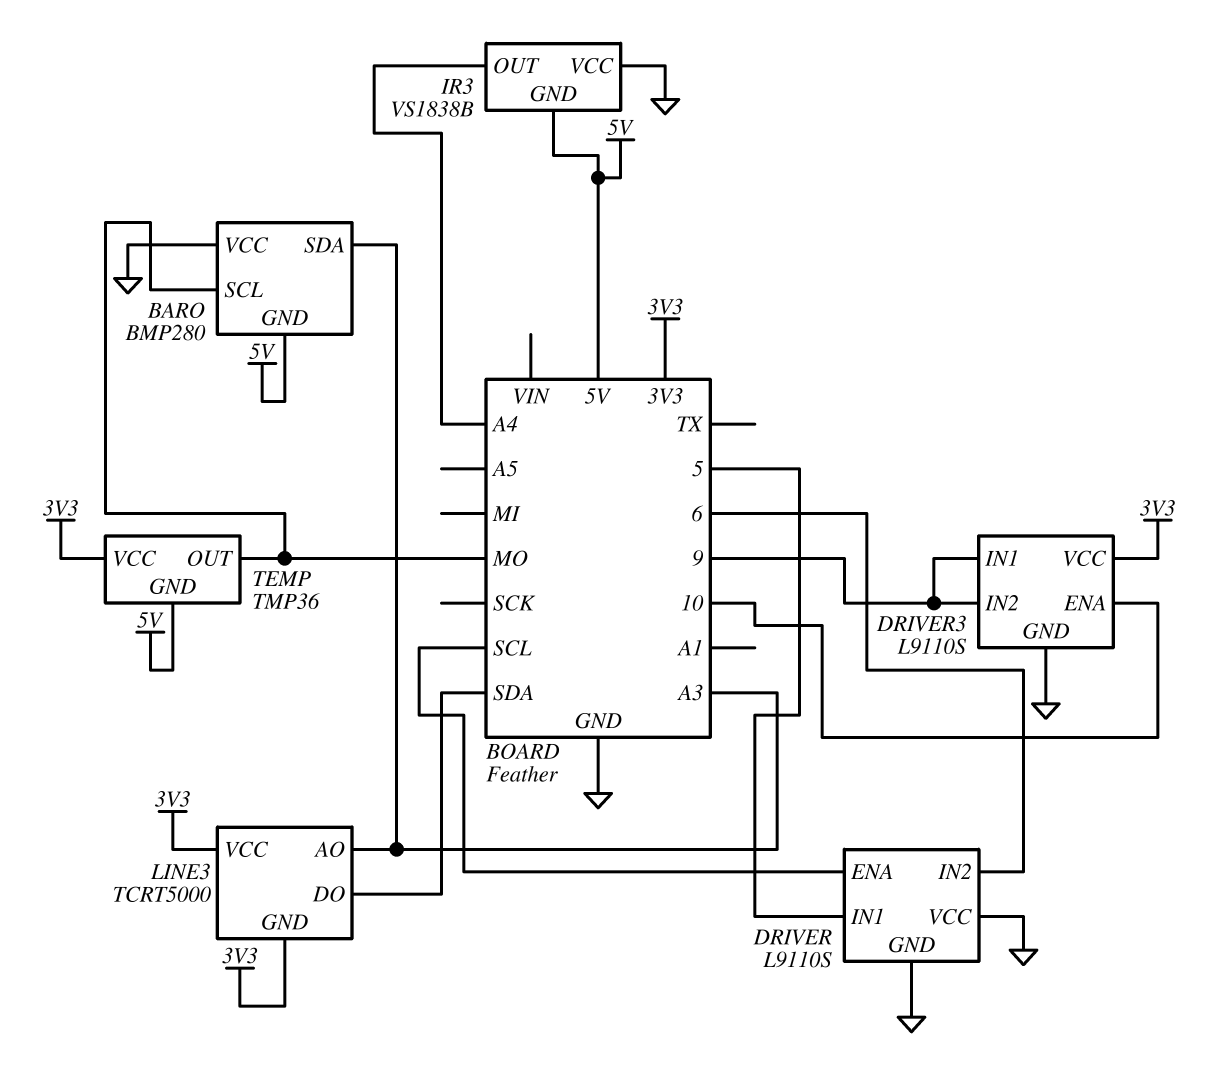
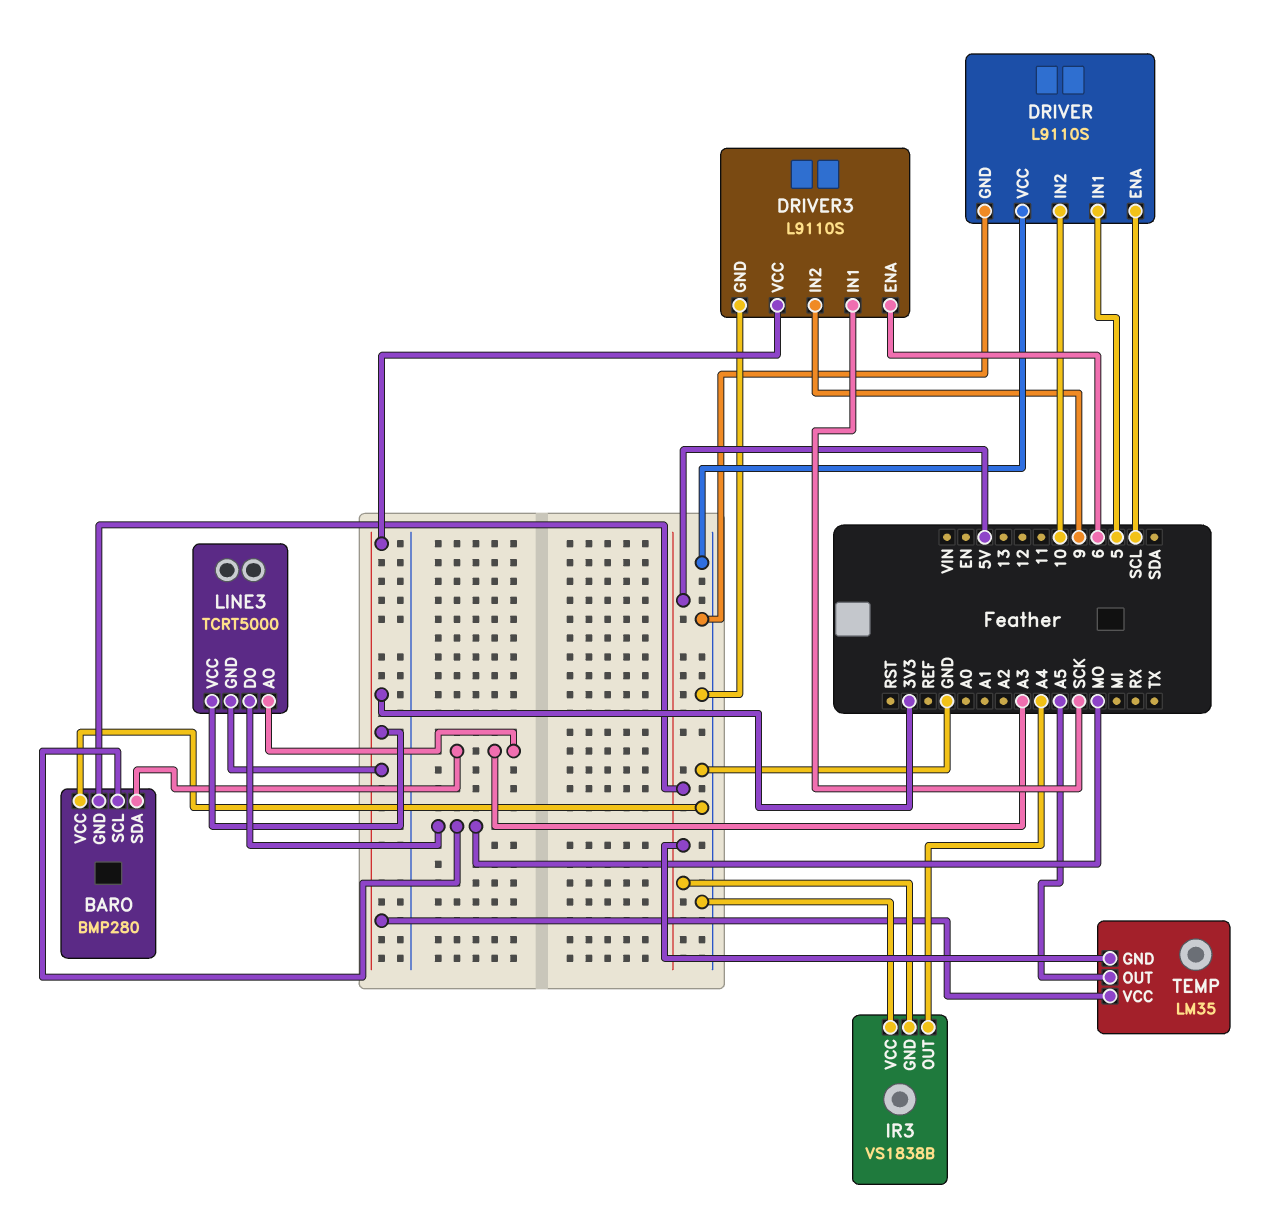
DRIVER pin IN2: 6 -> 10
DRIVER3 pin ENA: 10 -> 6
DRIVER3 pin IN1: 9 -> SCK
LINE3 pin DO: SDA -> MO
TEMP: TMP36 -> LM35
TEMP pin OUT: MO -> A5

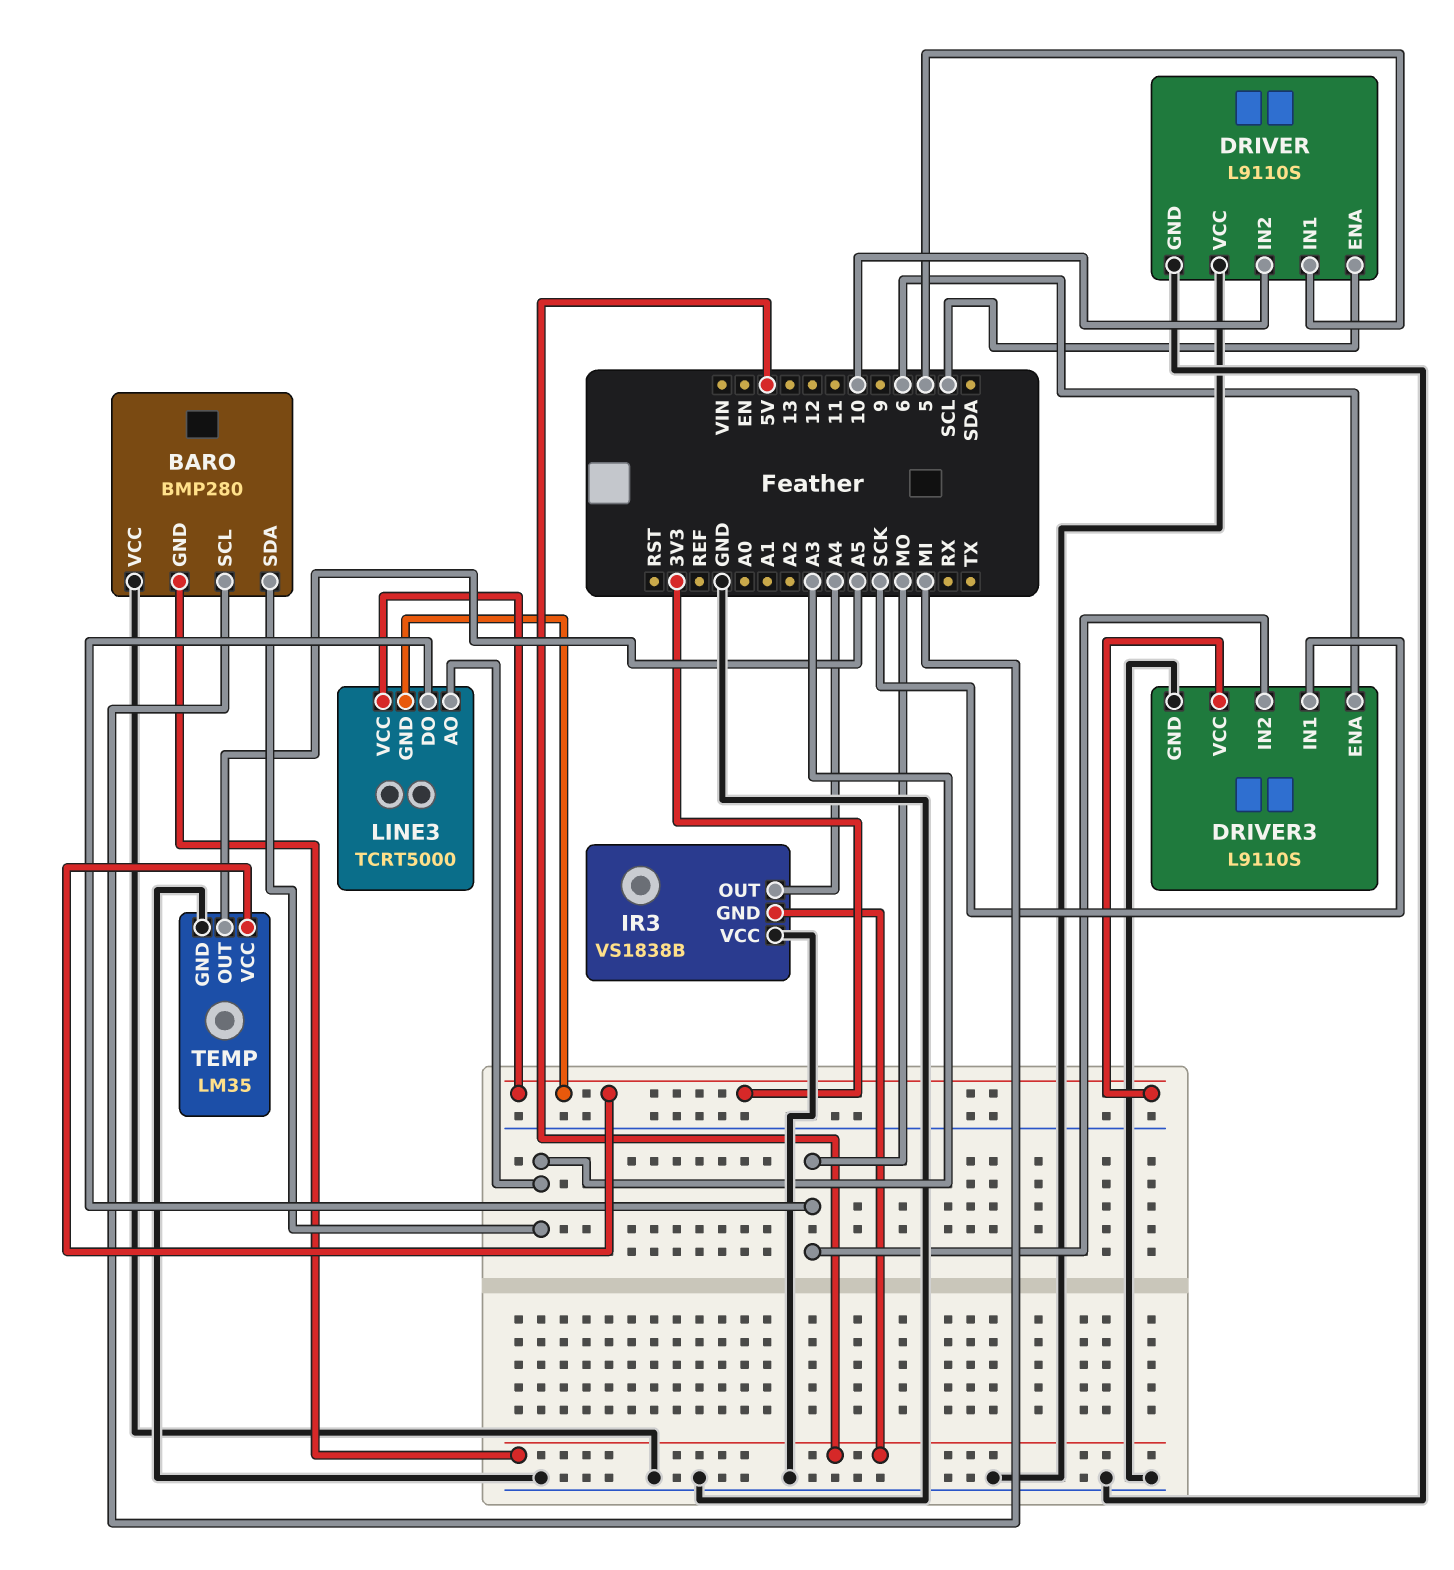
BARO pin SCL: MO -> MI
DRIVER3 pin IN2: 9 -> MO
TEMP pin GND: 5V -> GND

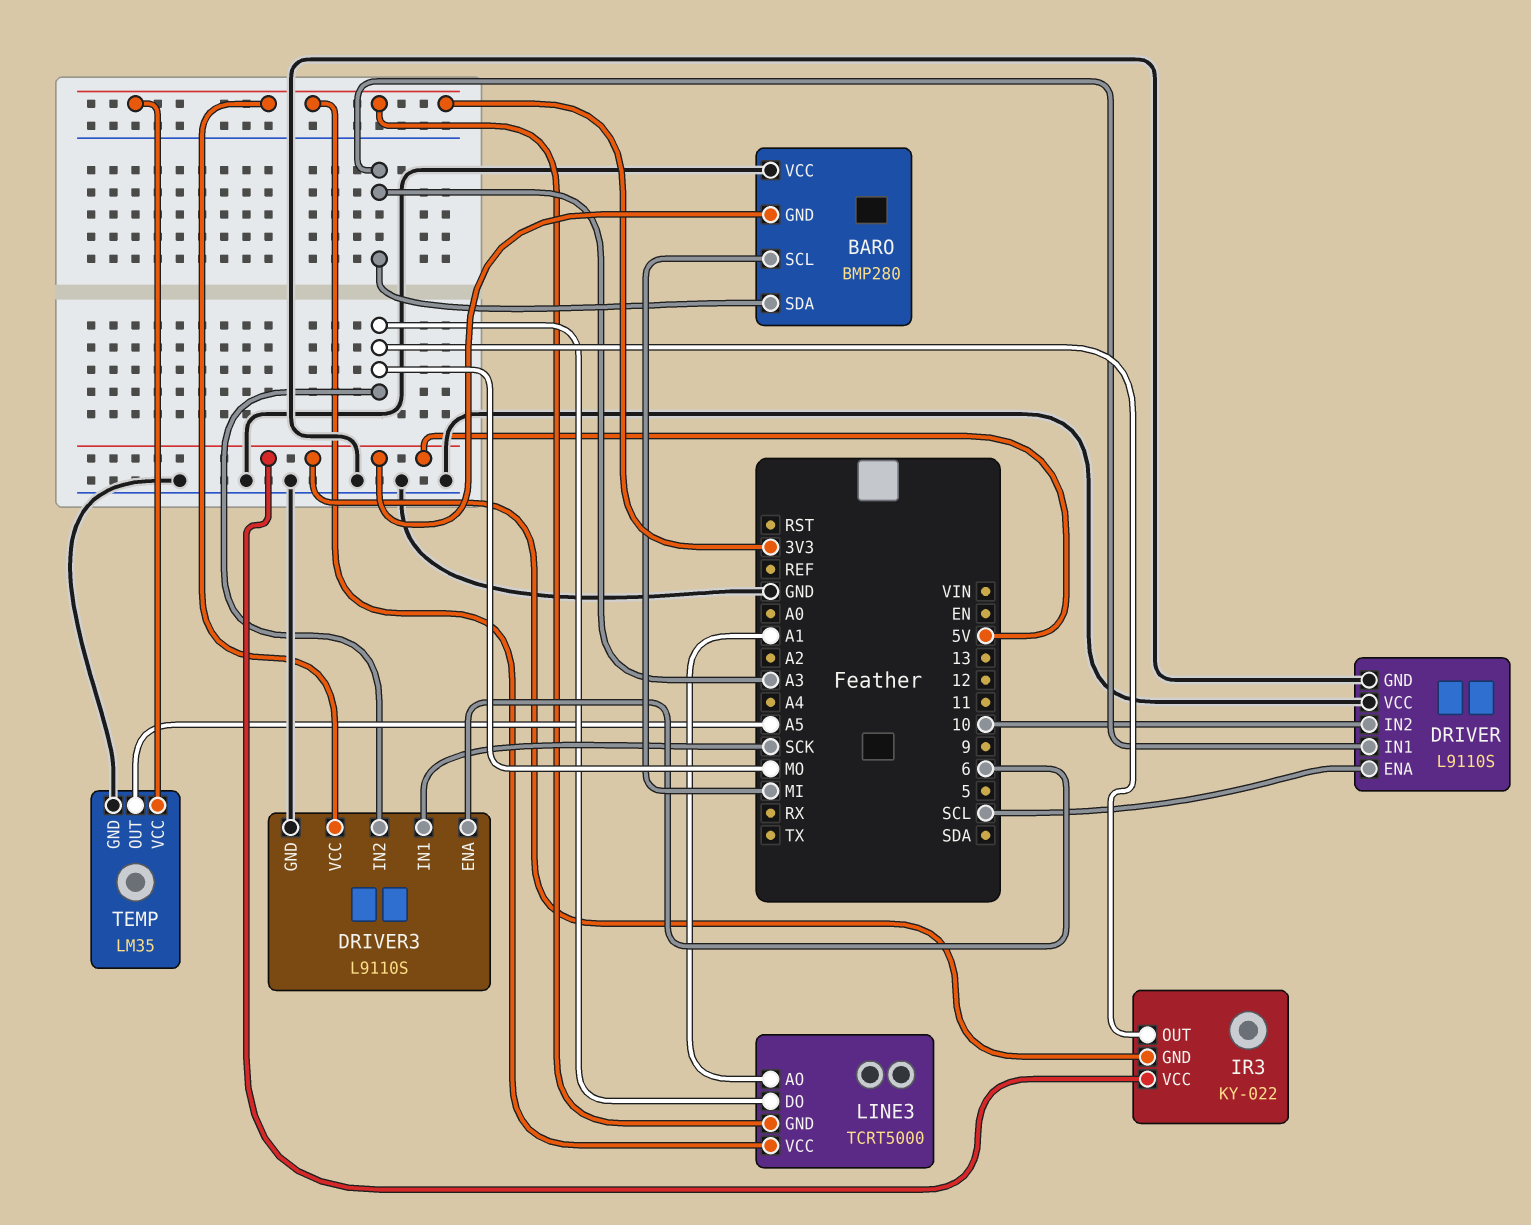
DRIVER pin IN1: 5 -> A3
IR3: VS1838B -> KY-022
IR3 pin OUT: A4 -> MO
IR3 pin VCC: GND -> 5V
LINE3 pin AO: A3 -> A1

